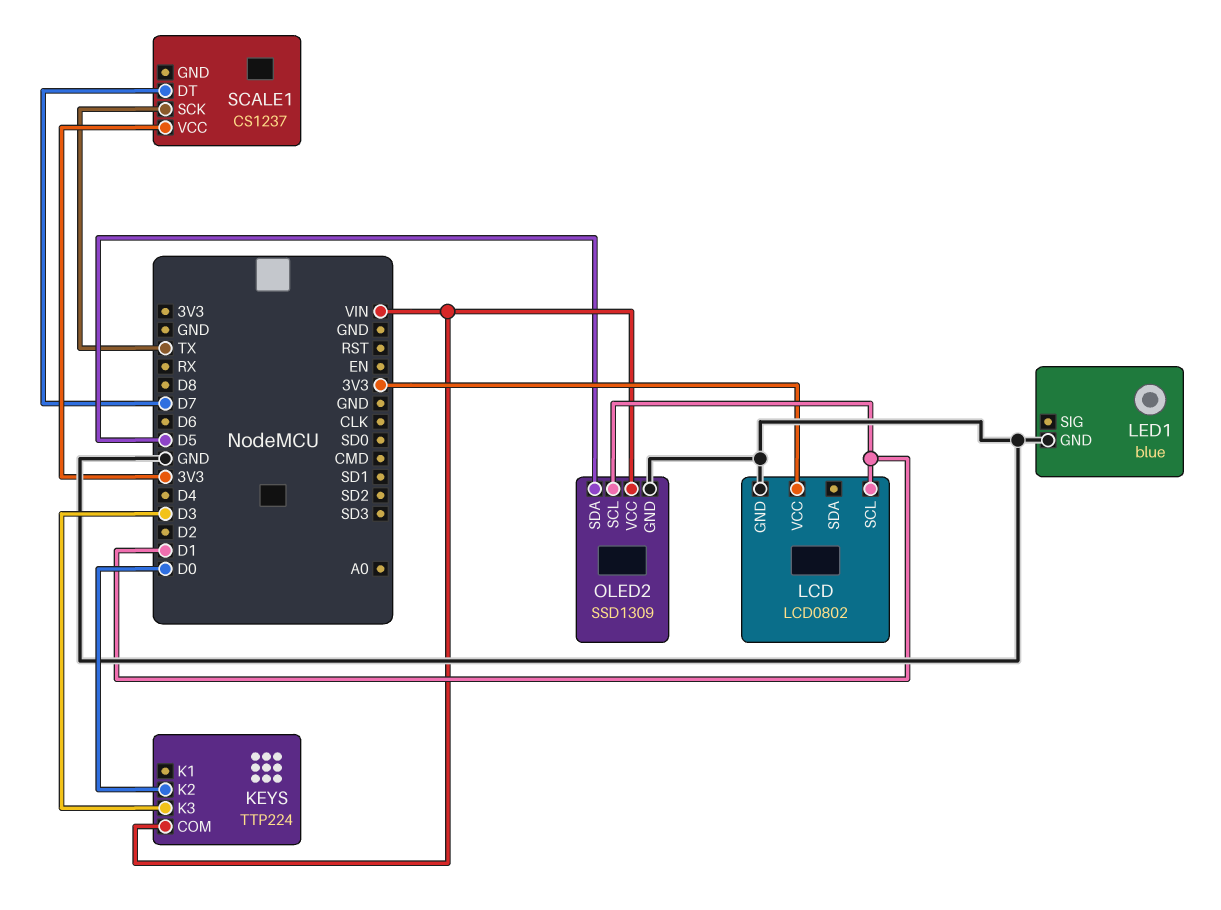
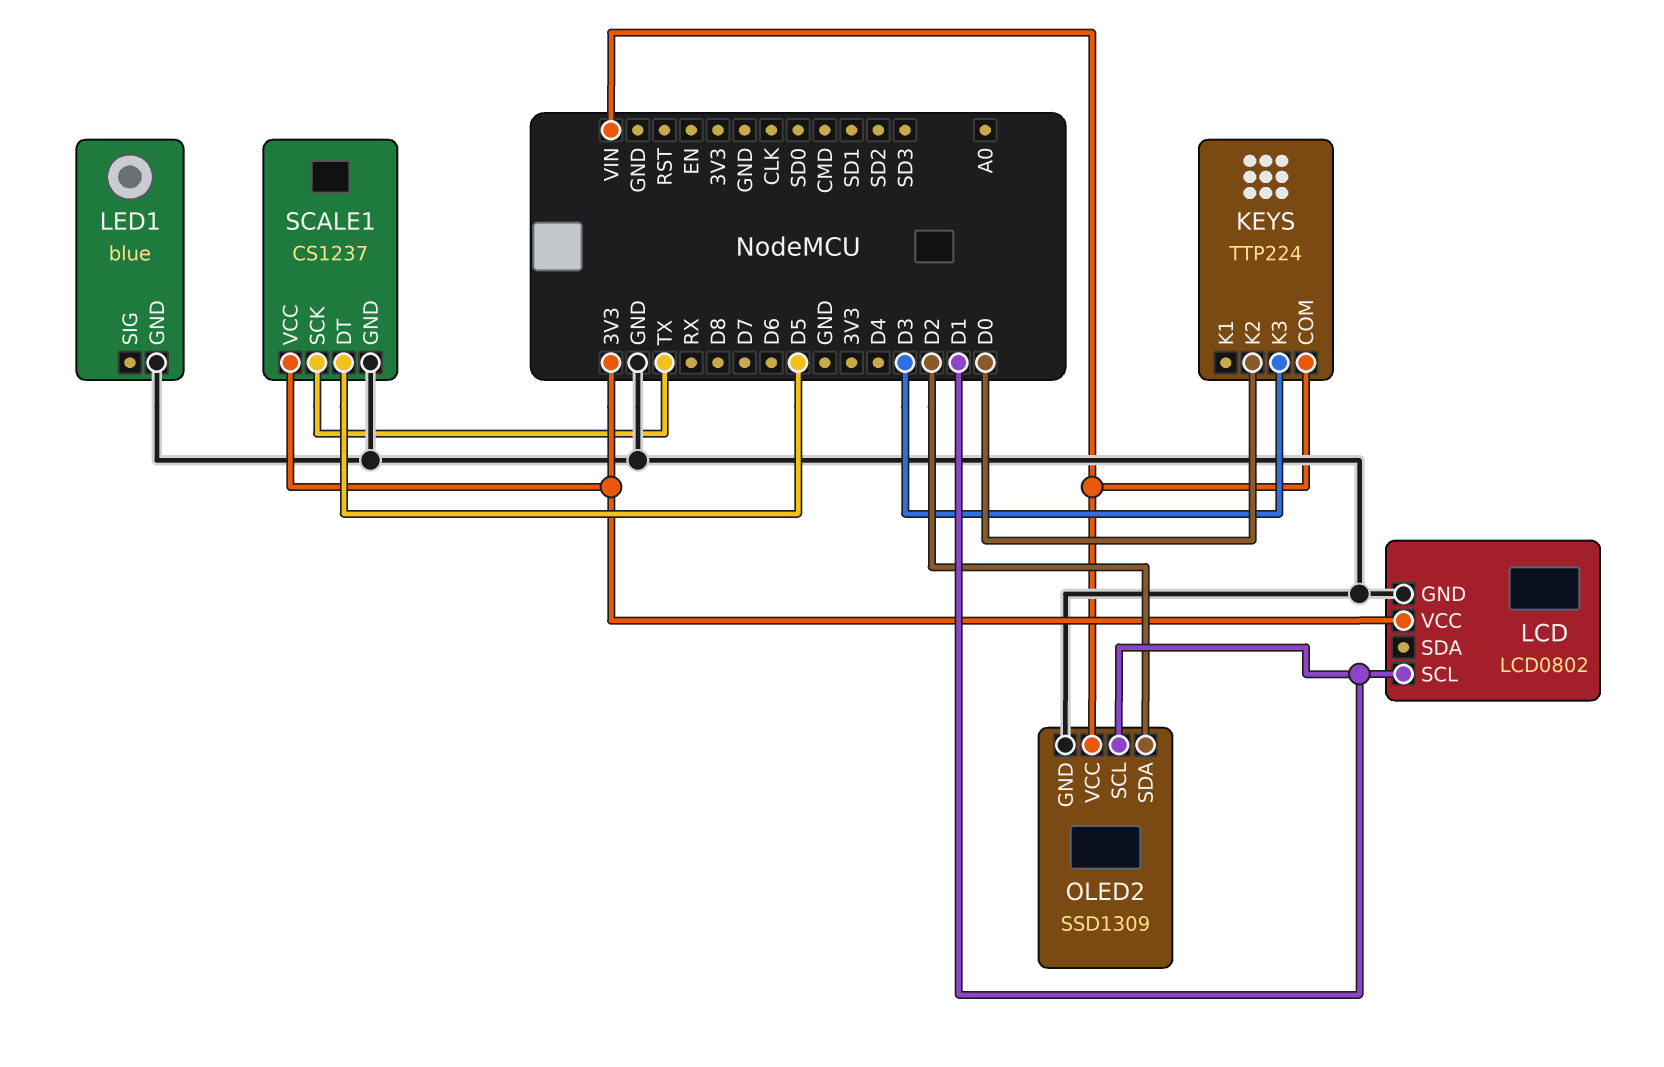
OLED2 pin SDA: D5 -> D2
SCALE1 pin DT: D7 -> D5
SCALE1 pin GND: none -> GND

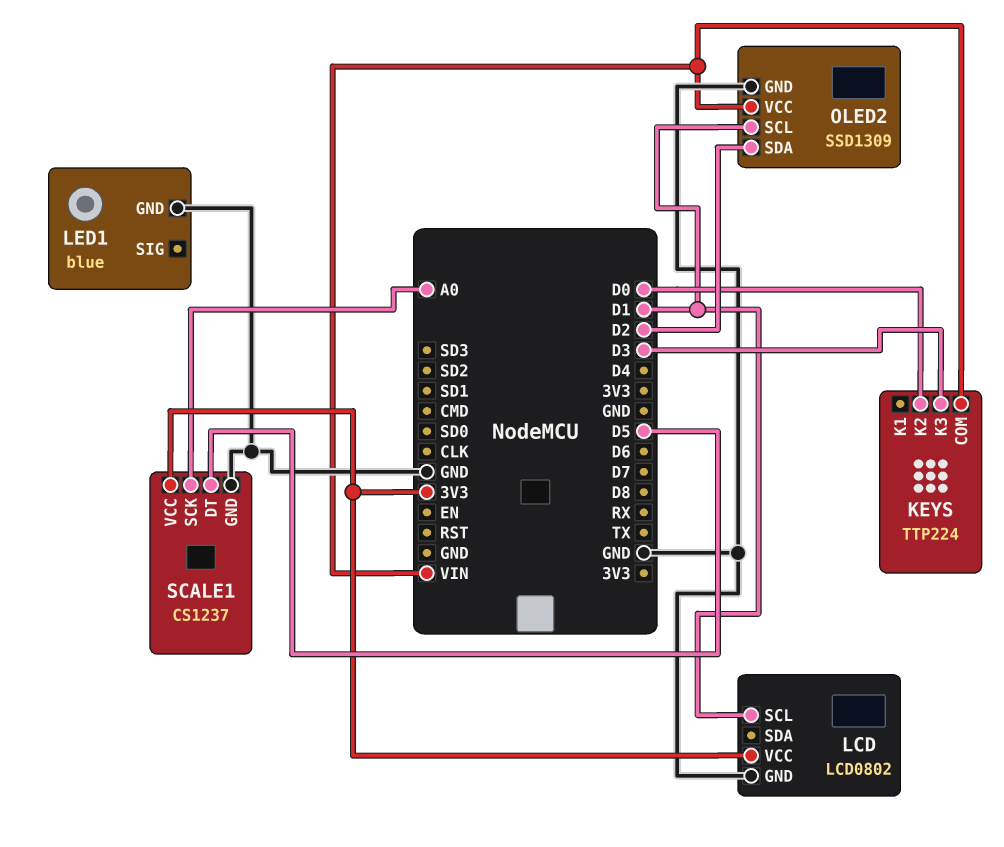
SCALE1 pin SCK: TX -> A0

